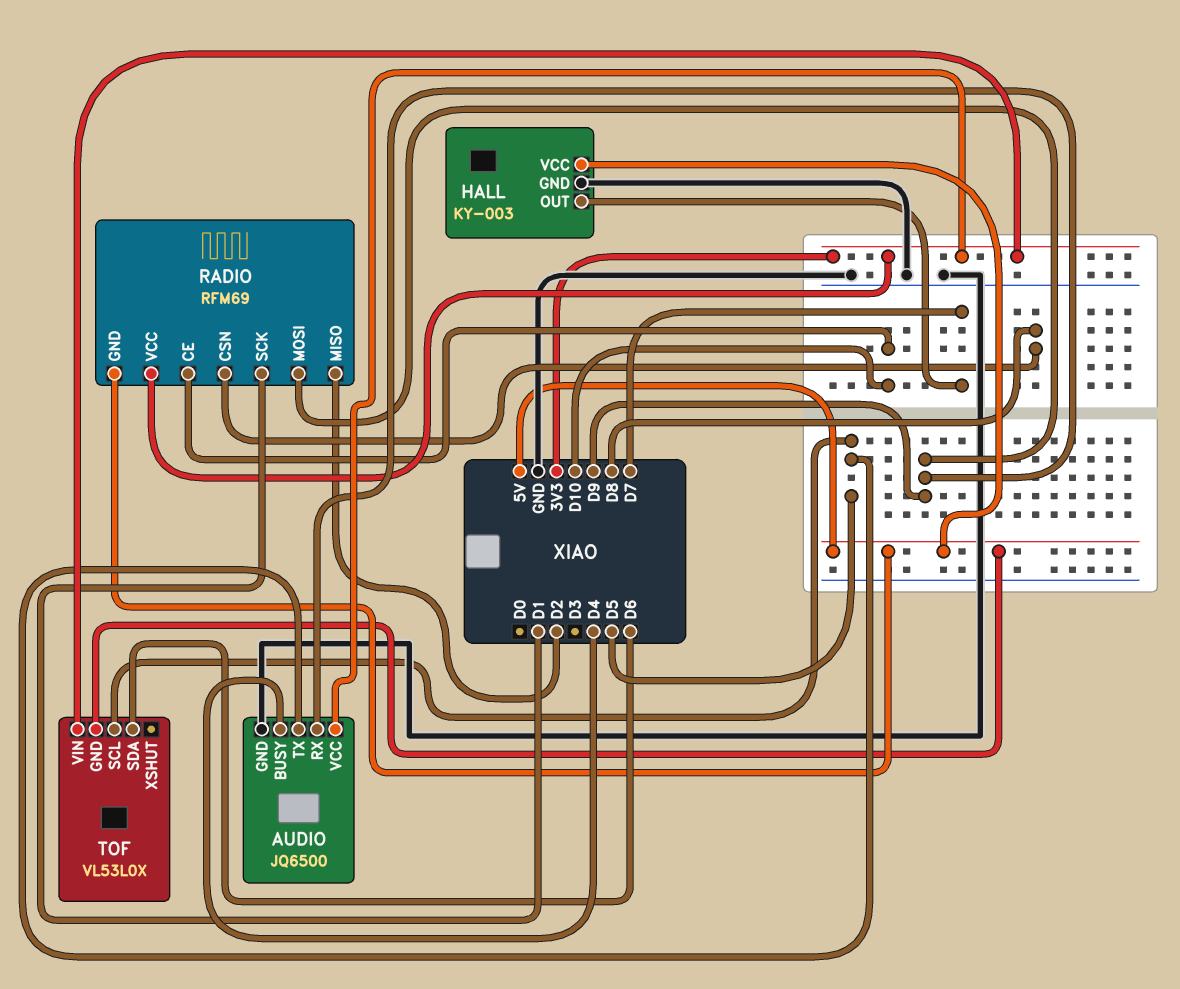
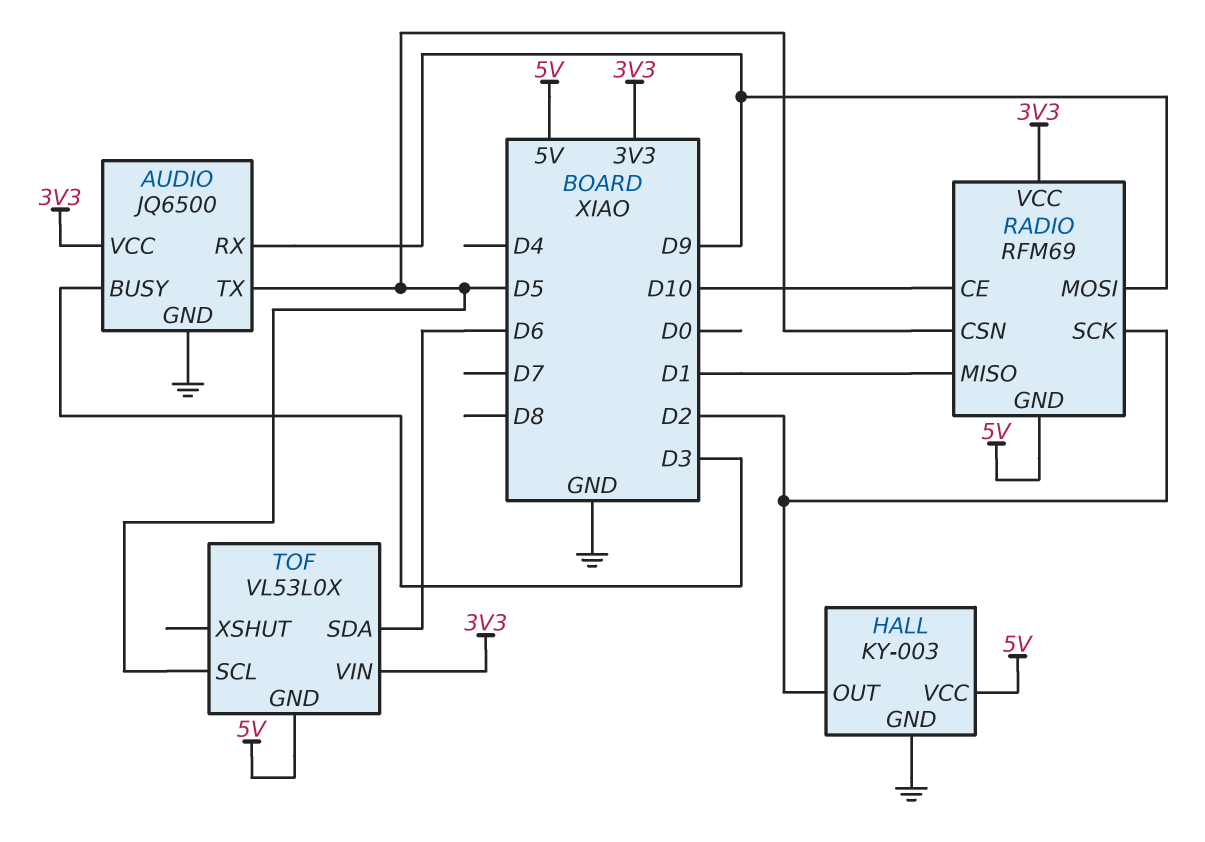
AUDIO pin BUSY: D4 -> D3
HALL pin OUT: D7 -> D2
RADIO pin CSN: D8 -> D5
RADIO pin MISO: D2 -> D1
RADIO pin SCK: D1 -> D2

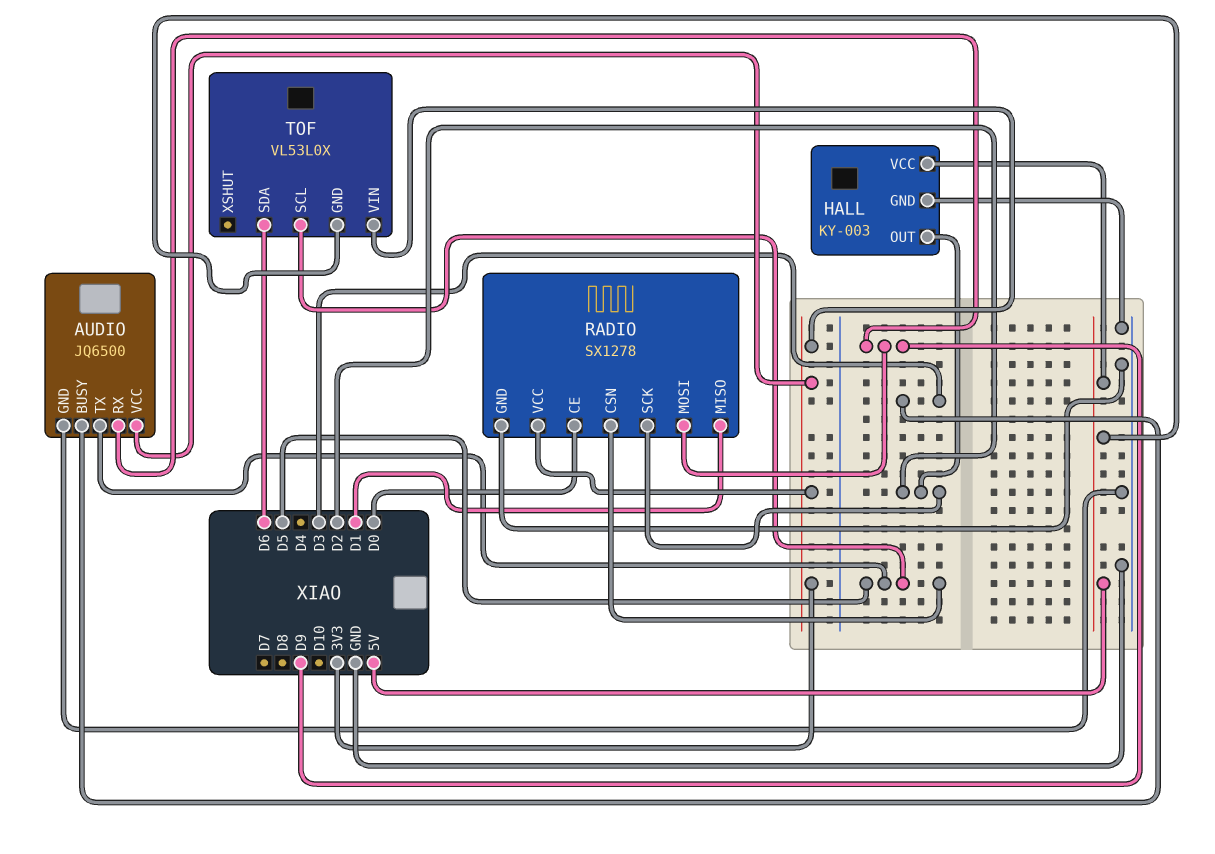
RADIO: RFM69 -> SX1278
RADIO pin CE: D10 -> D0
RADIO pin GND: 5V -> GND

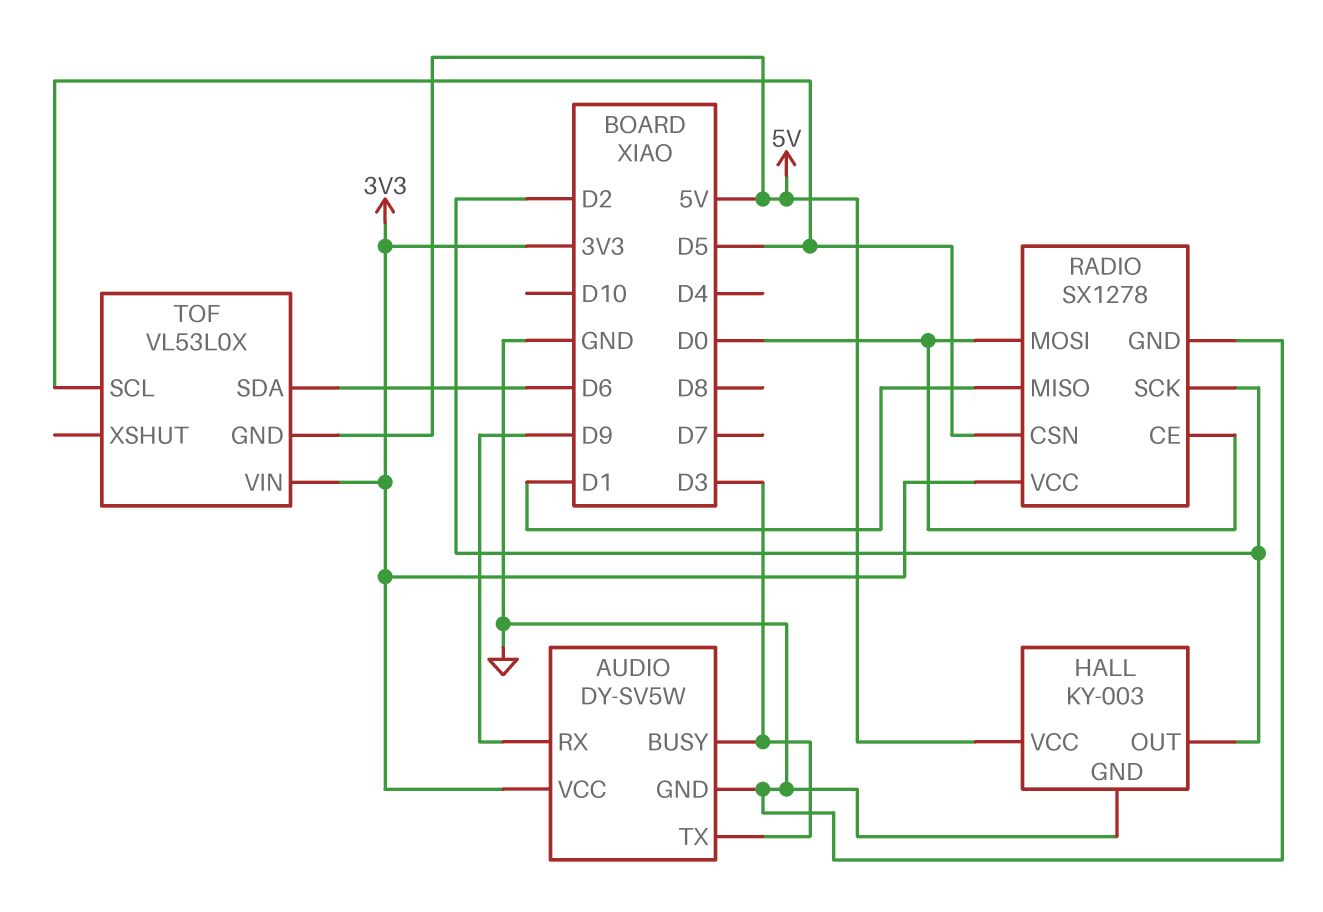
AUDIO: JQ6500 -> DY-SV5W
AUDIO pin TX: D5 -> D3
RADIO pin MOSI: D9 -> D0

